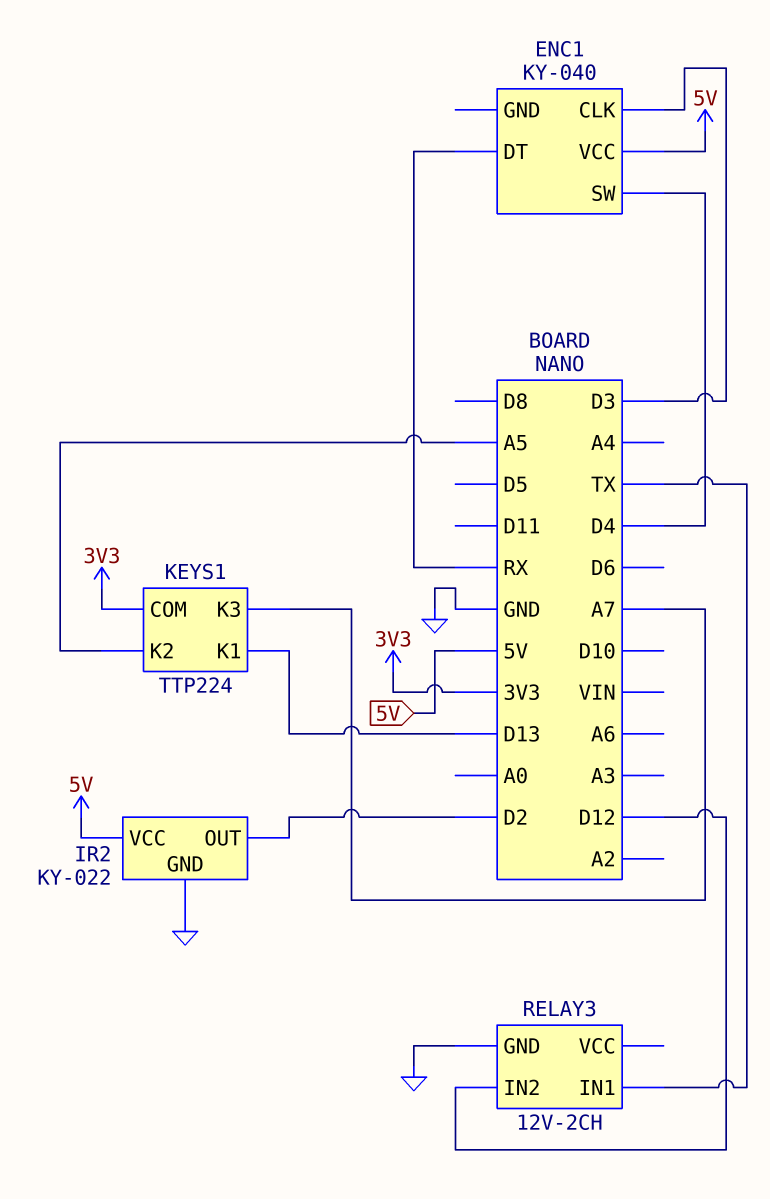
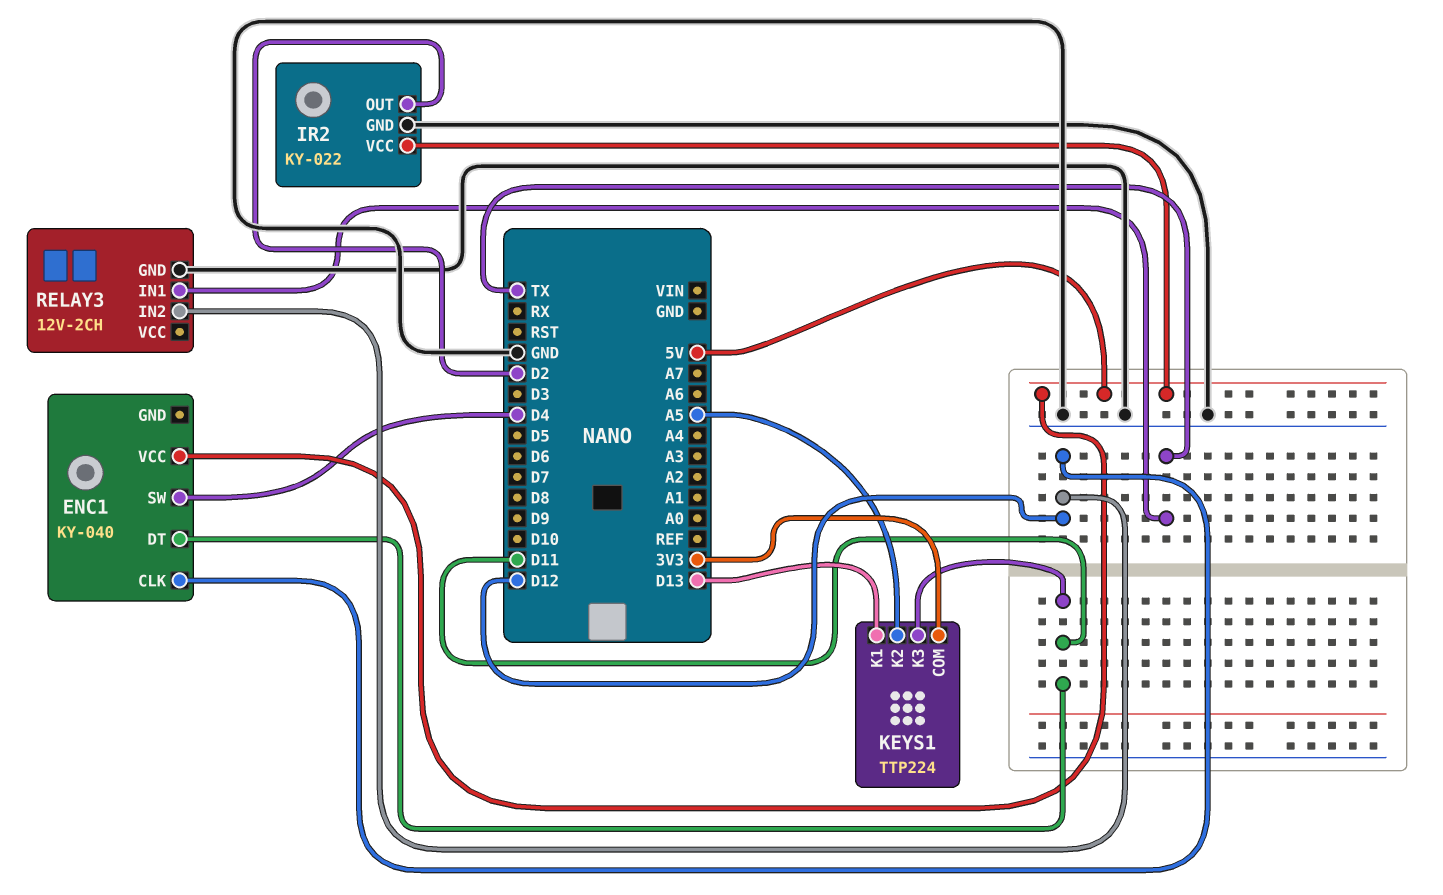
ENC1 pin CLK: D3 -> D12
ENC1 pin DT: RX -> D11
KEYS1 pin K3: A7 -> D11

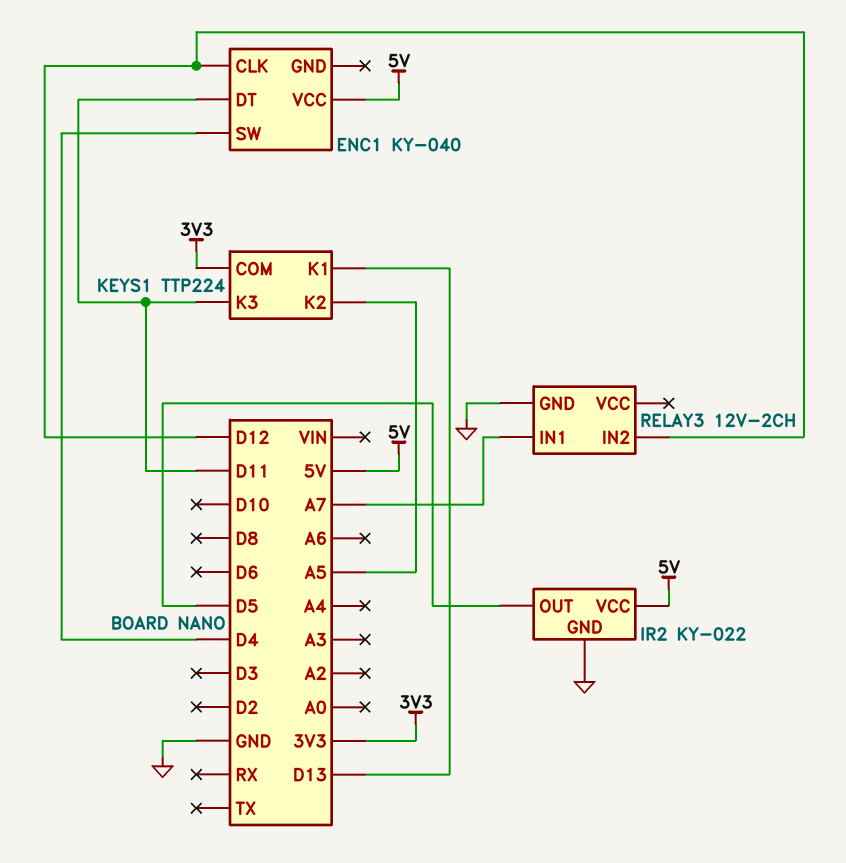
IR2 pin OUT: D2 -> D5
RELAY3 pin IN1: TX -> A7

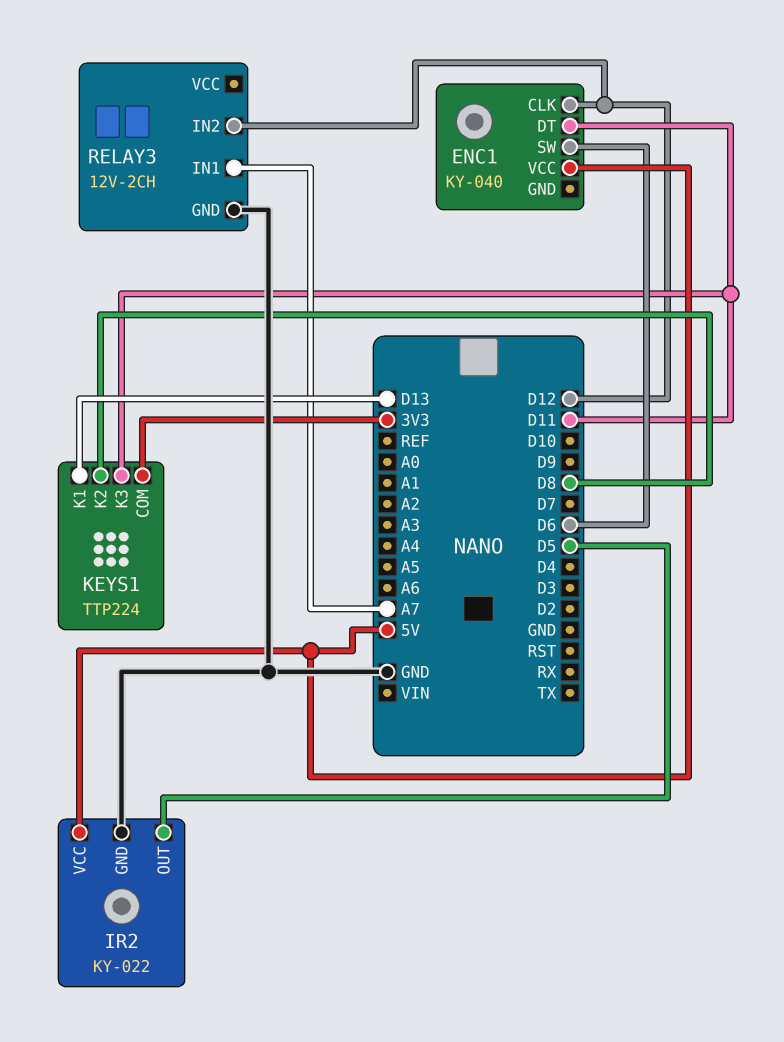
ENC1 pin SW: D4 -> D6
KEYS1 pin K2: A5 -> D8

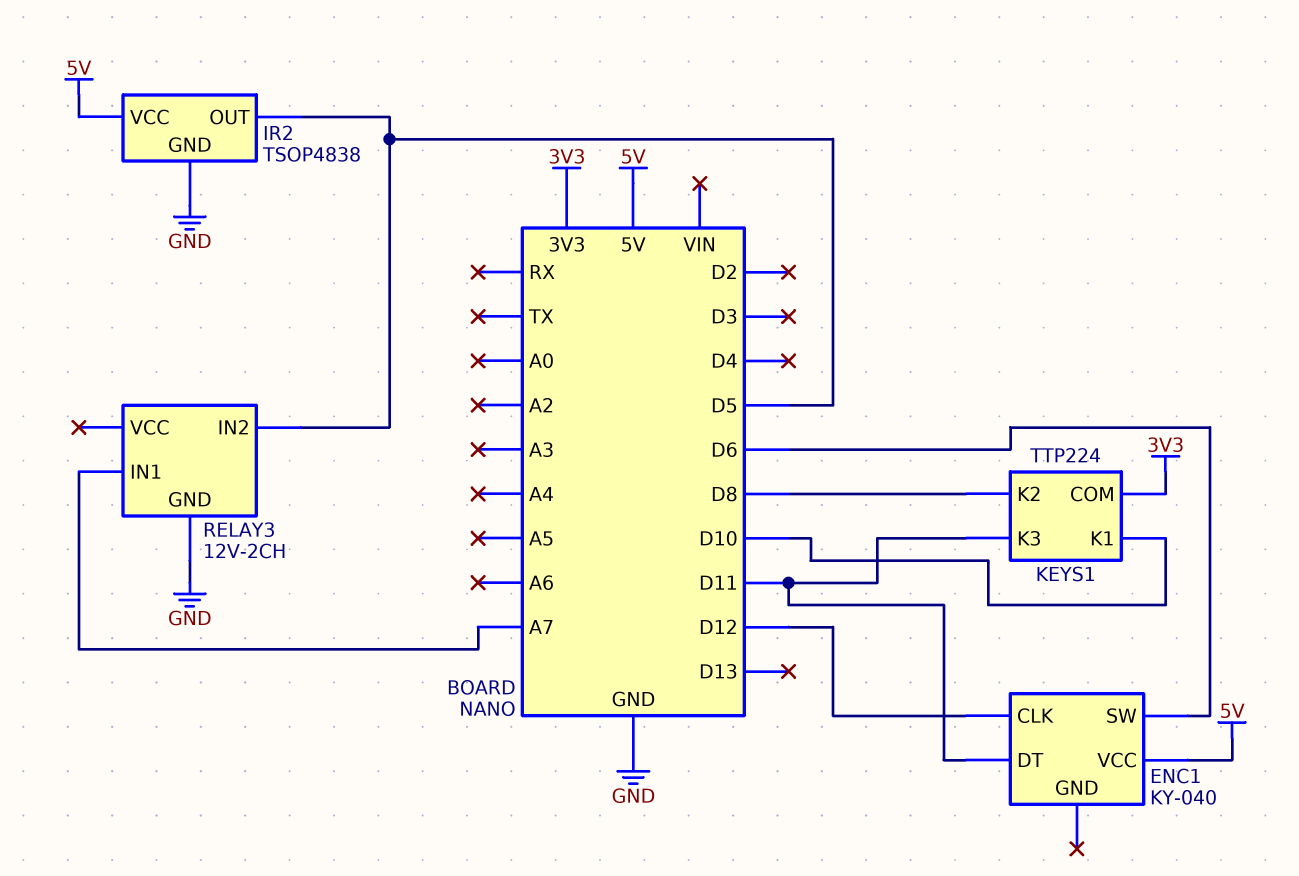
IR2: KY-022 -> TSOP4838
KEYS1 pin K1: D13 -> D10
RELAY3 pin IN2: D12 -> D5

